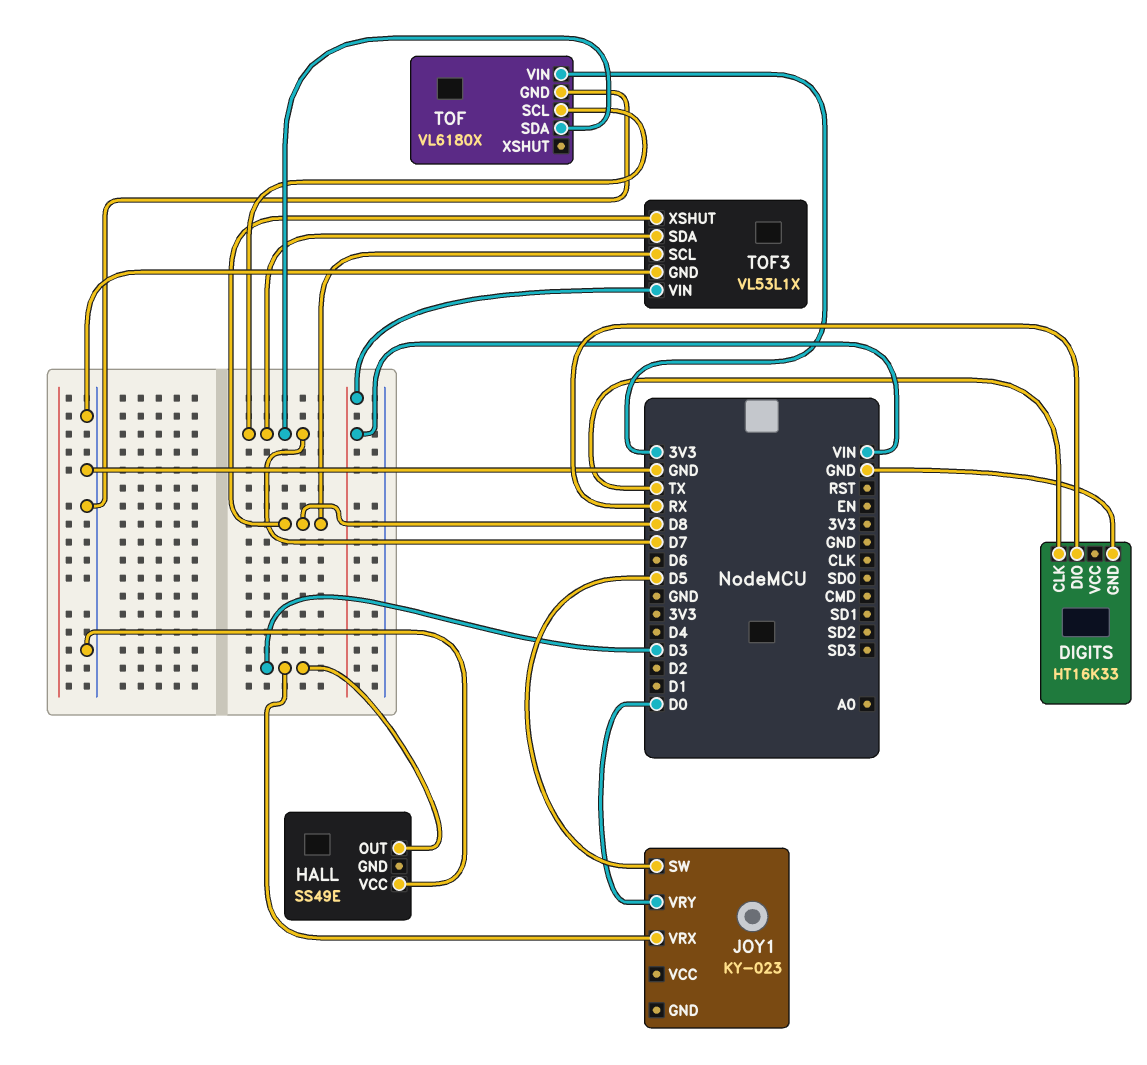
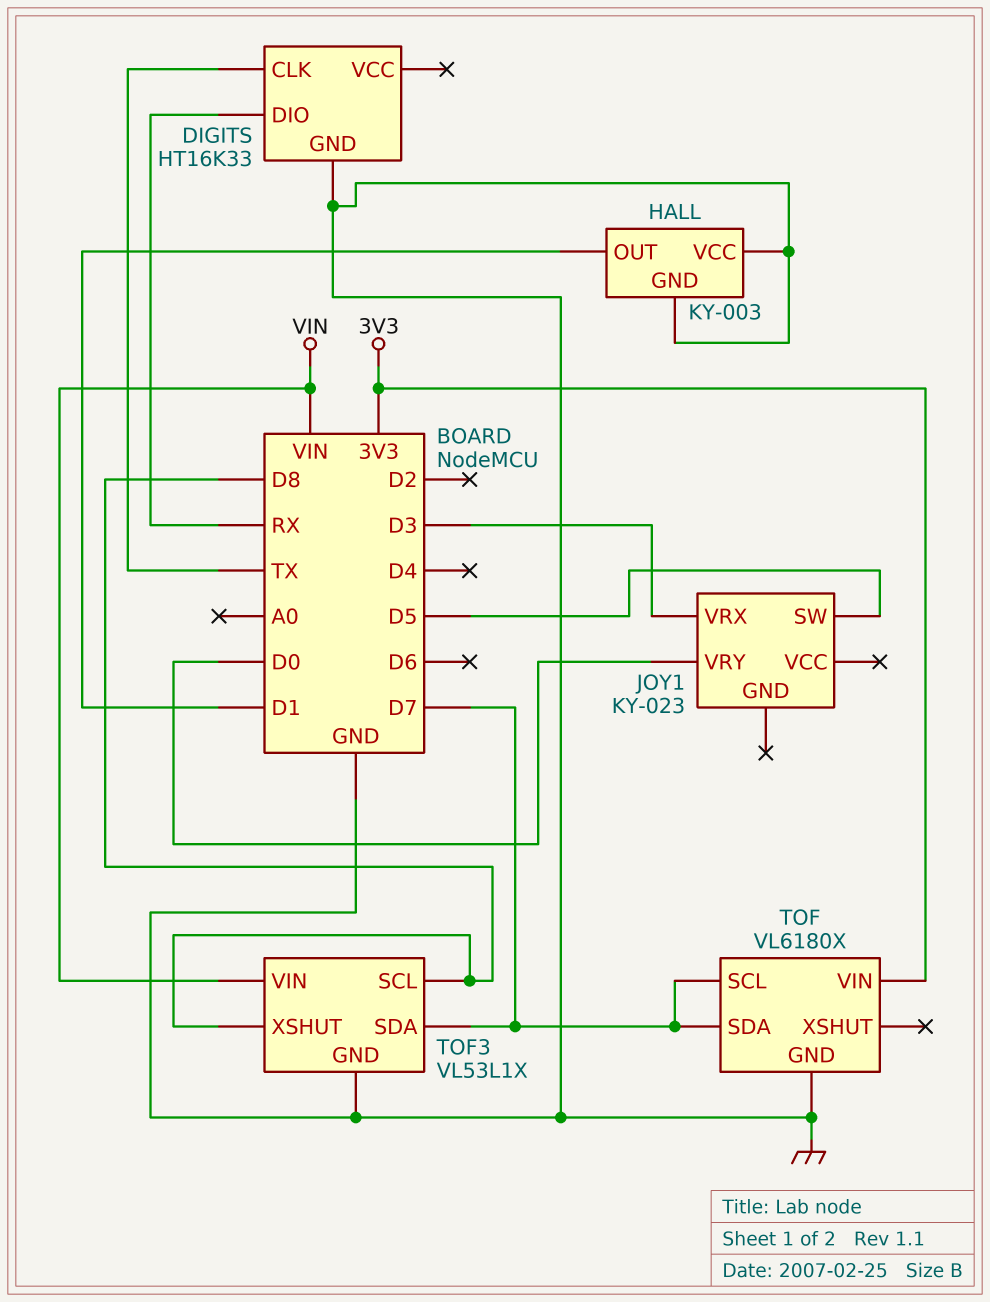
HALL: SS49E -> KY-003
HALL pin GND: none -> GND
HALL pin OUT: D3 -> D1

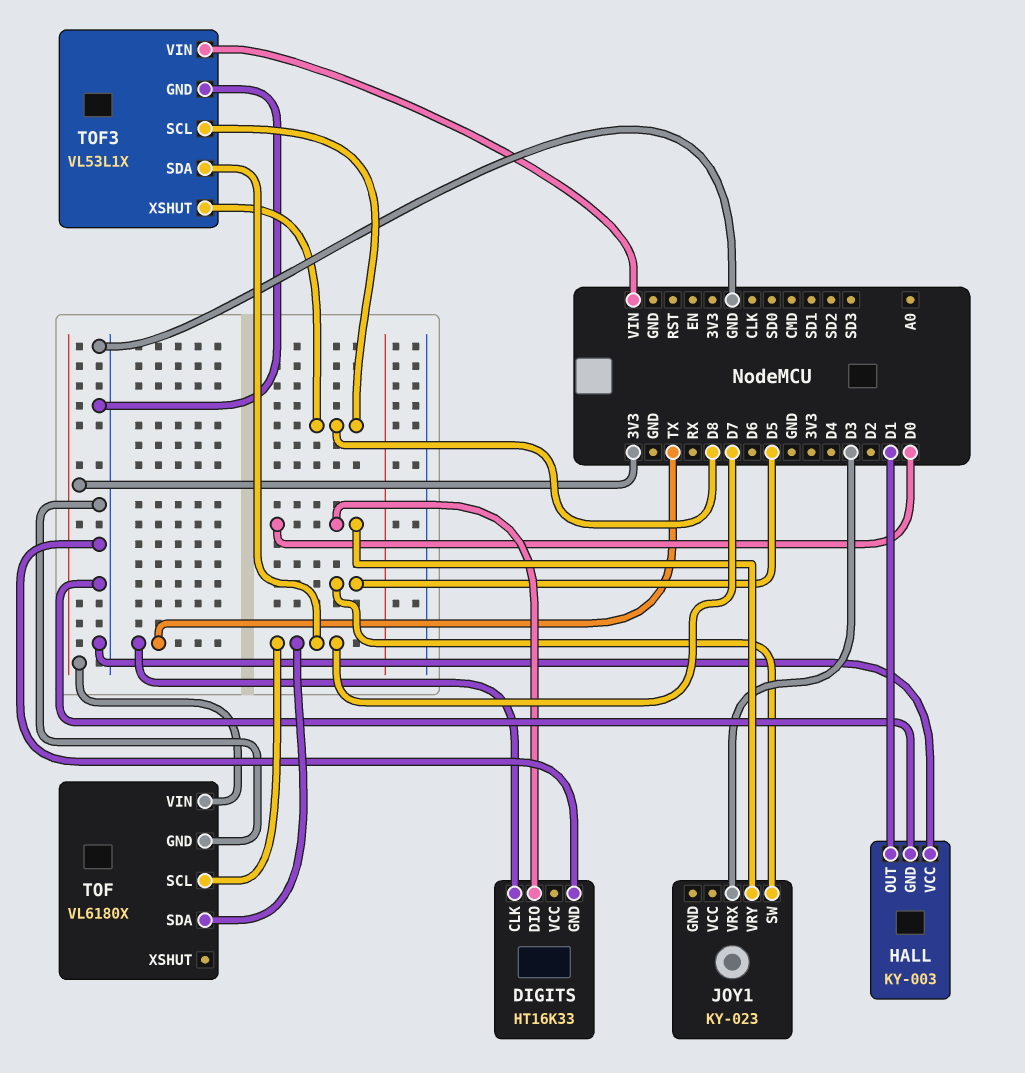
DIGITS pin DIO: RX -> D0

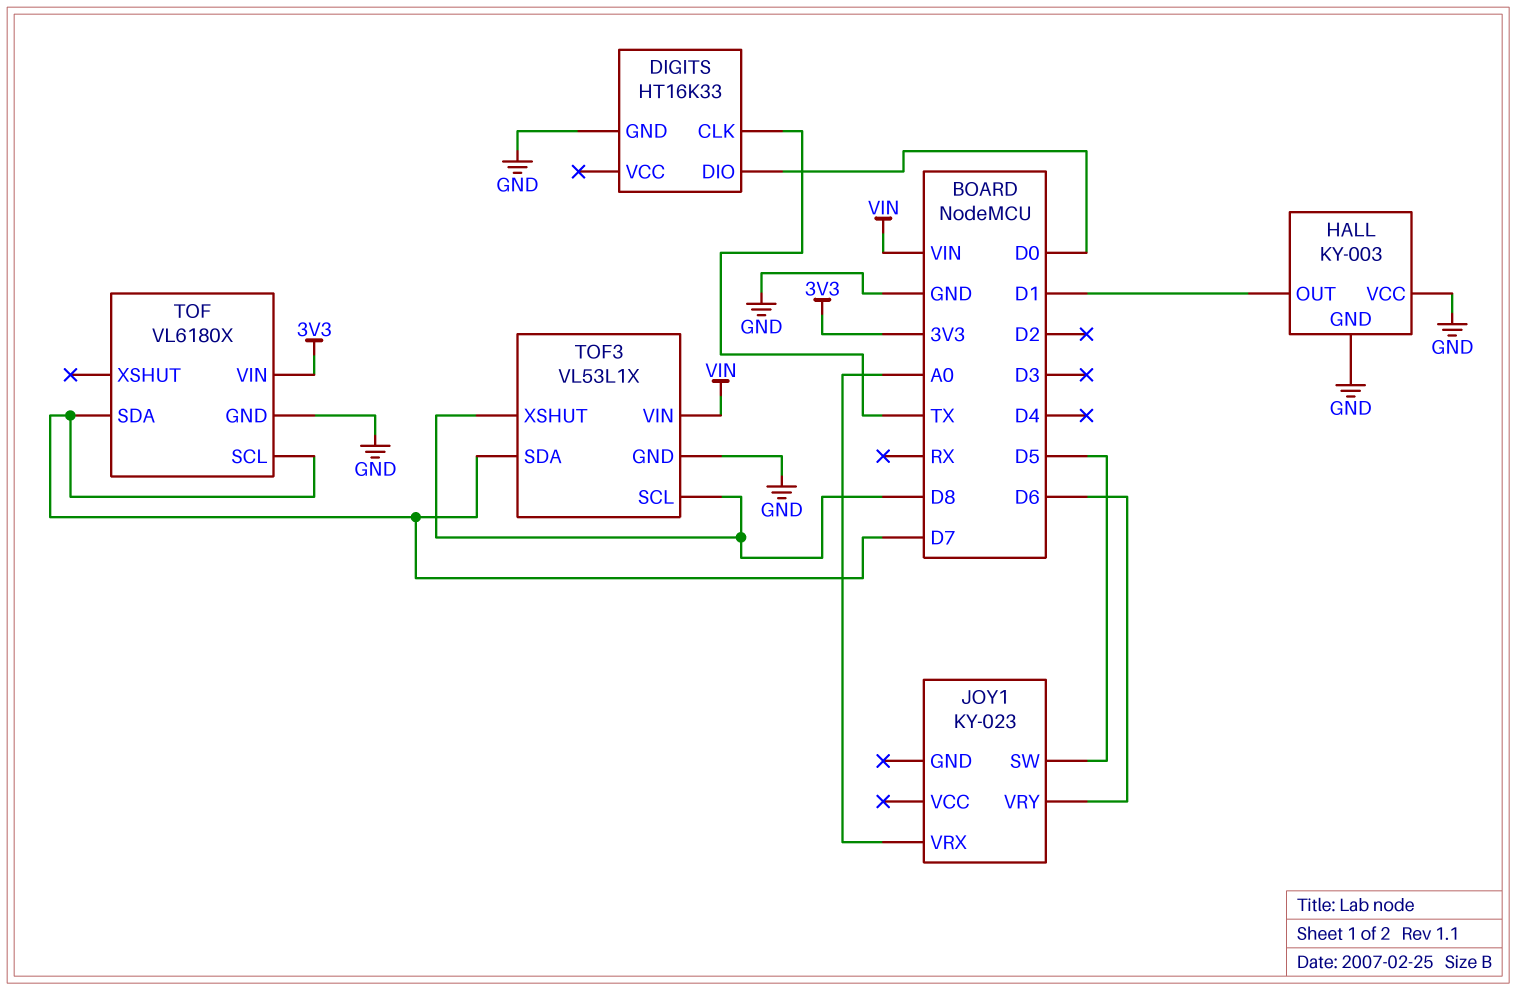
JOY1 pin VRX: D3 -> A0
JOY1 pin VRY: D0 -> D6

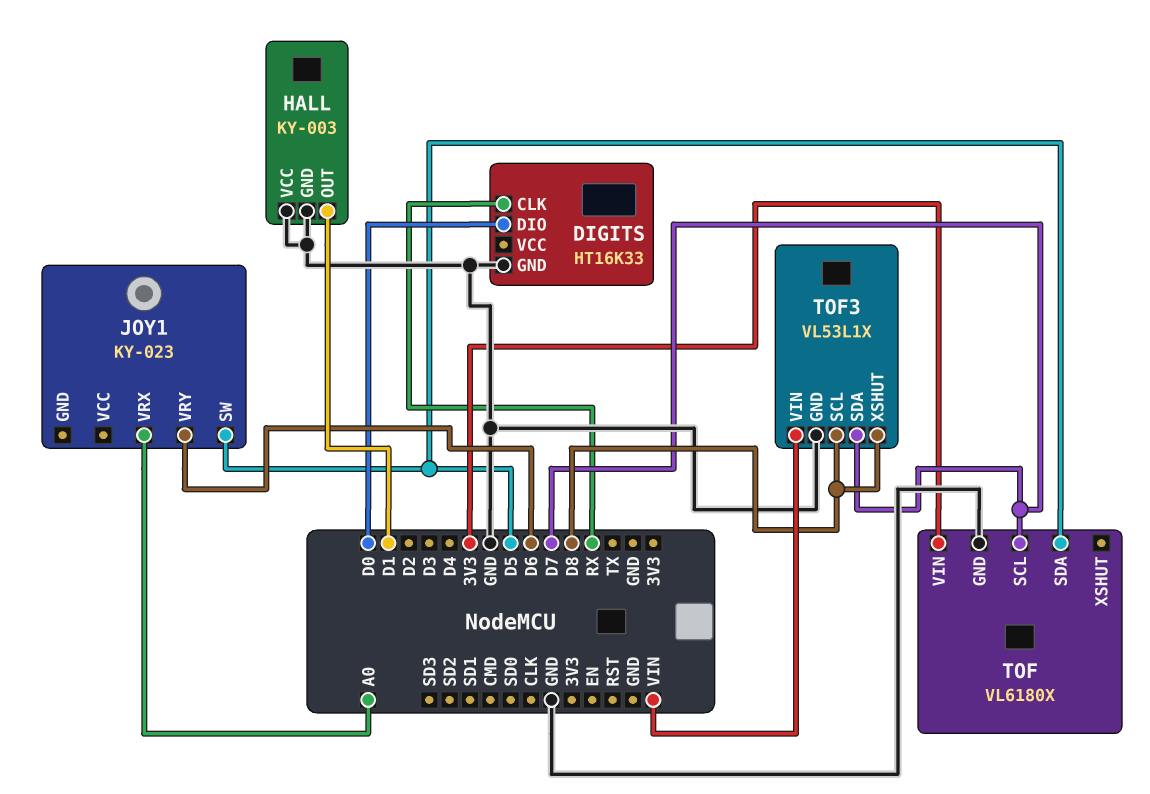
DIGITS pin CLK: TX -> RX
TOF pin SDA: D7 -> D5

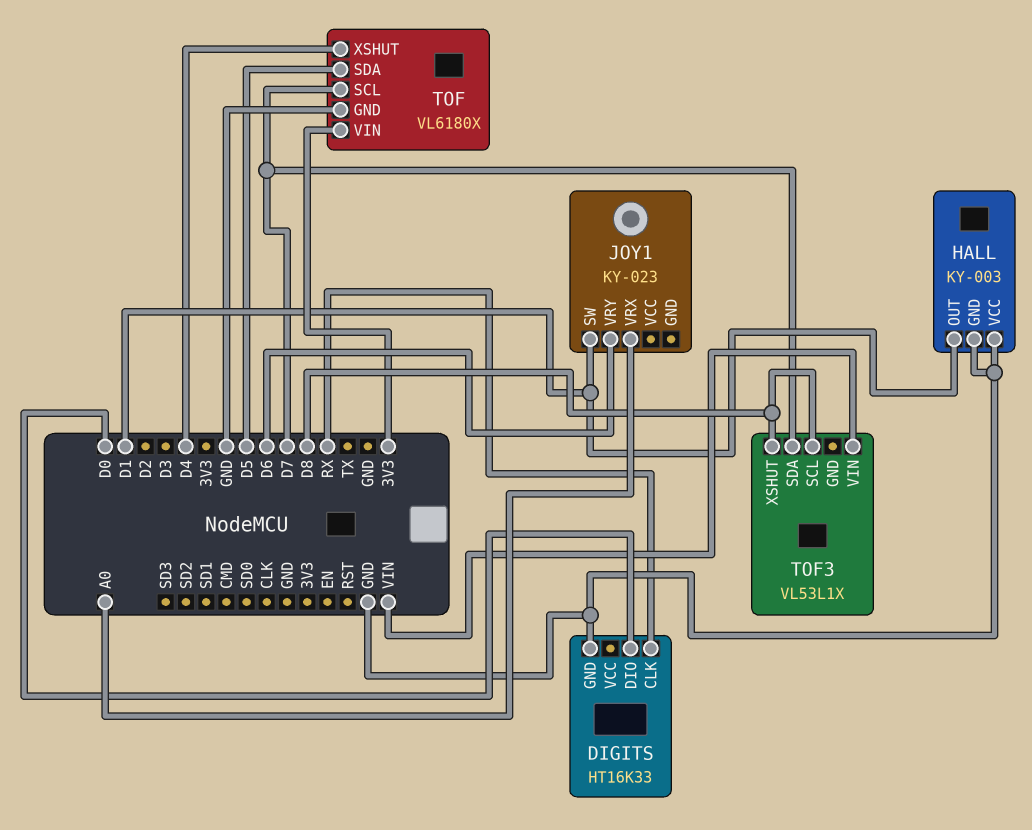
JOY1 pin SW: D5 -> D1
TOF pin XSHUT: none -> D4
TOF3 pin GND: GND -> none

